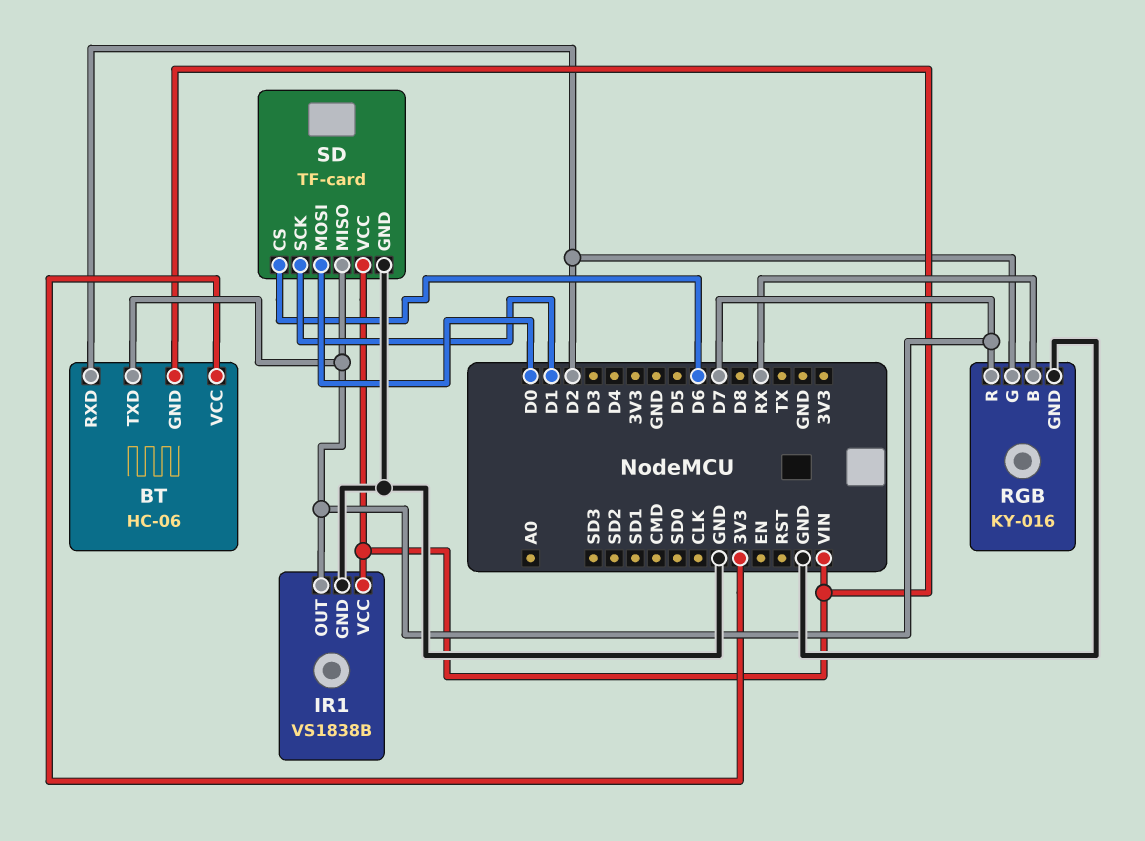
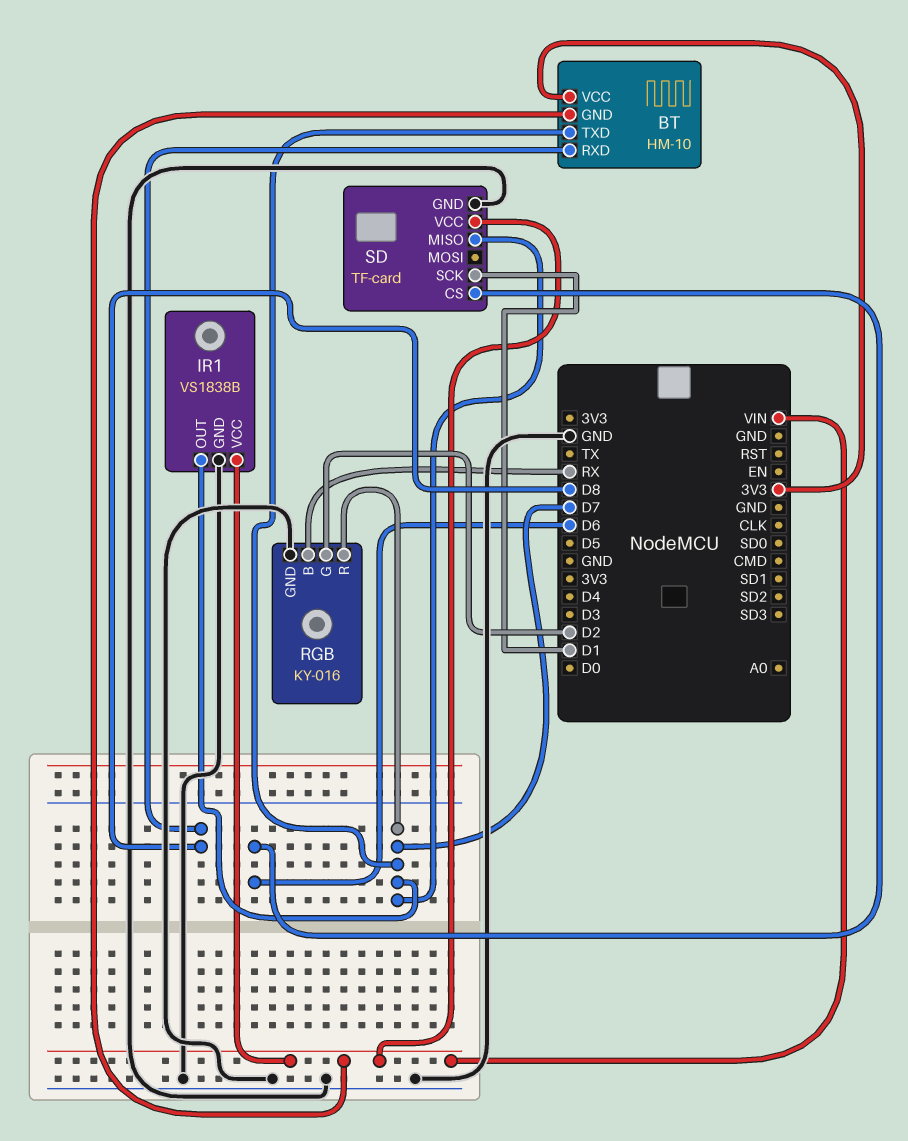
BT: HC-06 -> HM-10
BT pin RXD: D2 -> D8
SD pin MOSI: D0 -> none

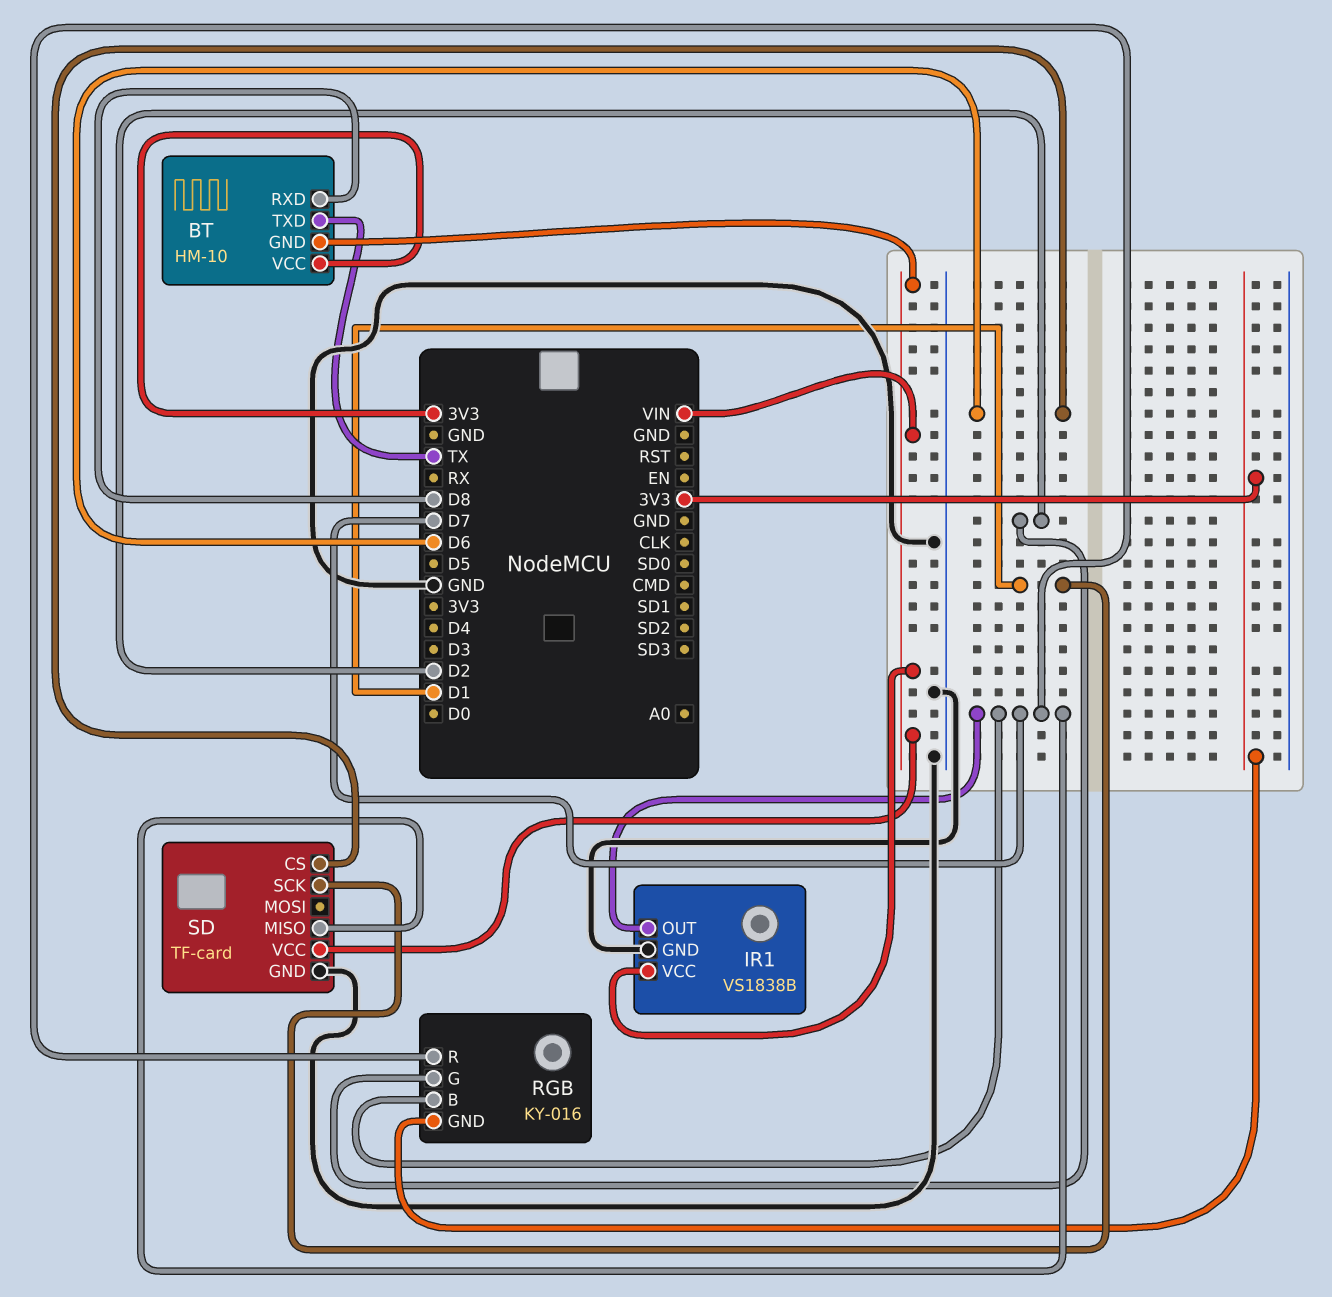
BT pin TXD: D7 -> TX
RGB pin B: RX -> D7
RGB pin GND: GND -> 3V3

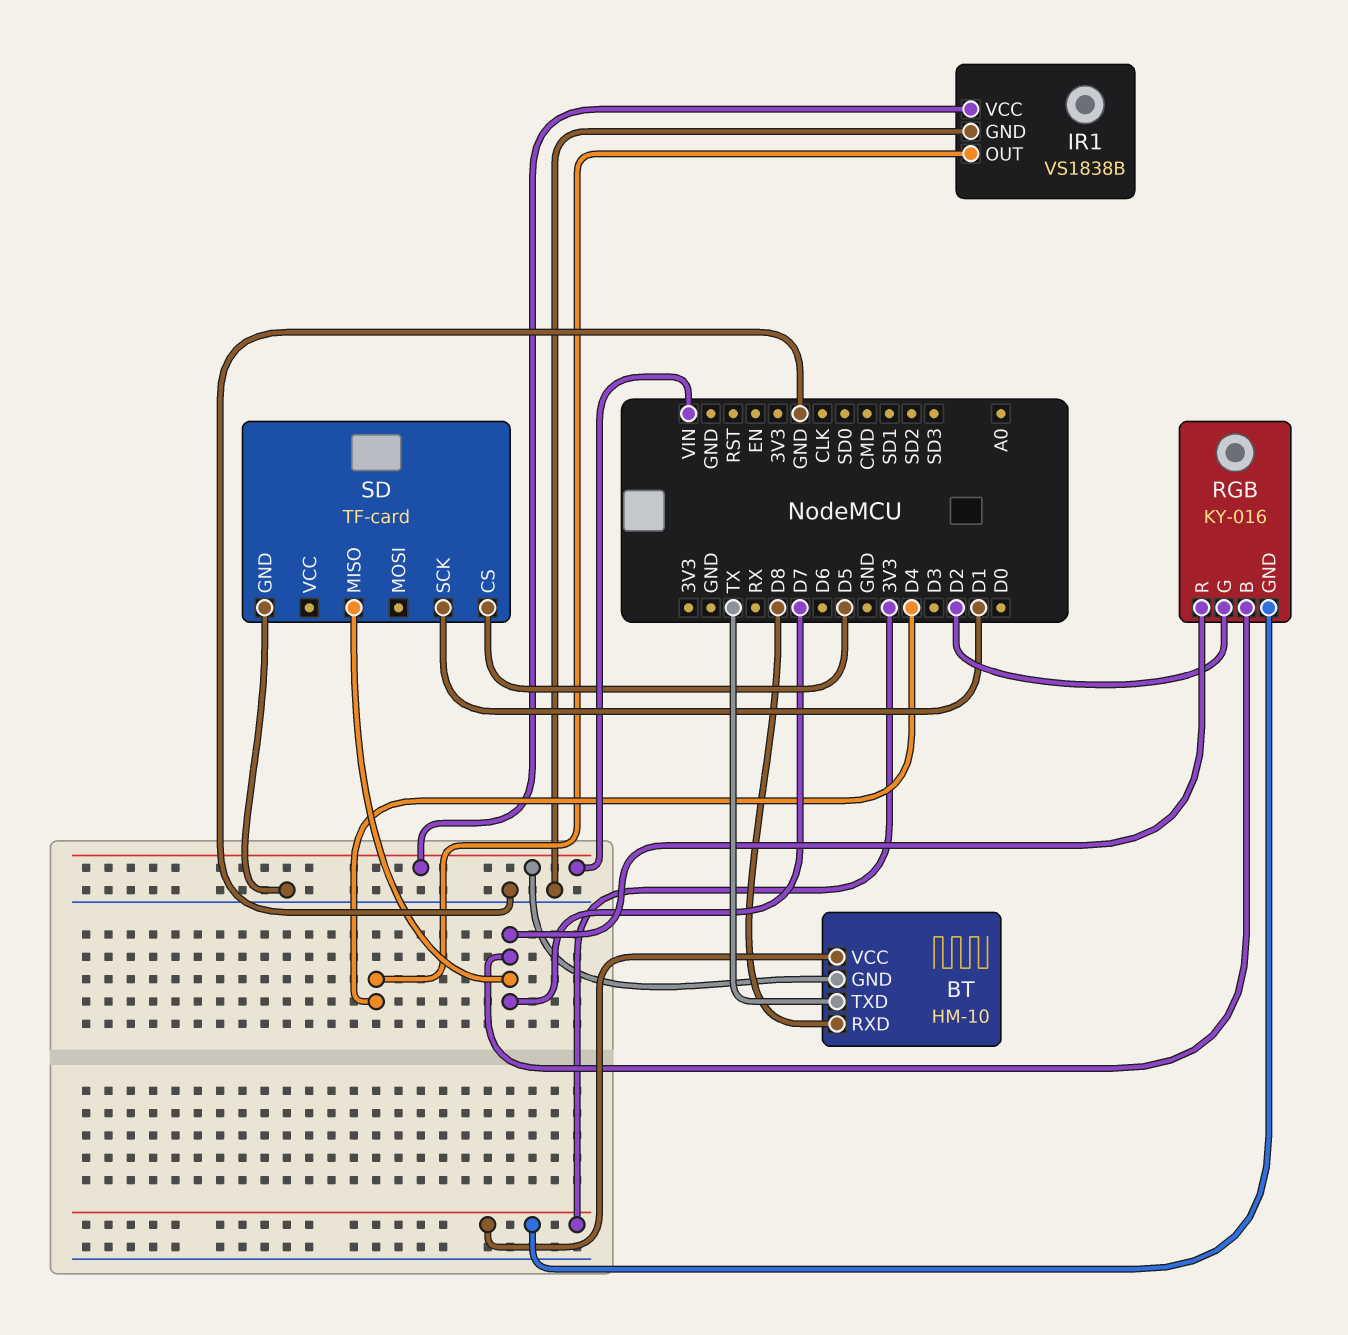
IR1 pin OUT: D7 -> D4
SD pin CS: D6 -> D5
SD pin VCC: VIN -> none

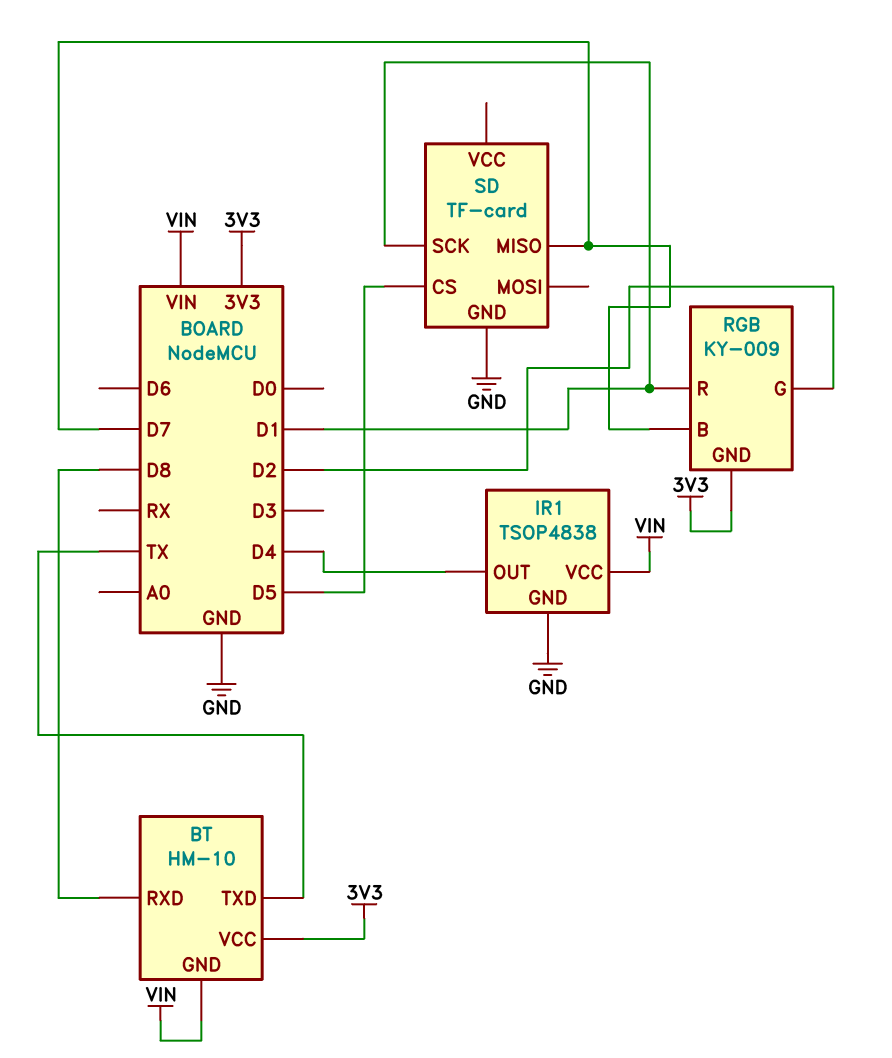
IR1: VS1838B -> TSOP4838
RGB: KY-016 -> KY-009
RGB pin R: D7 -> D1

